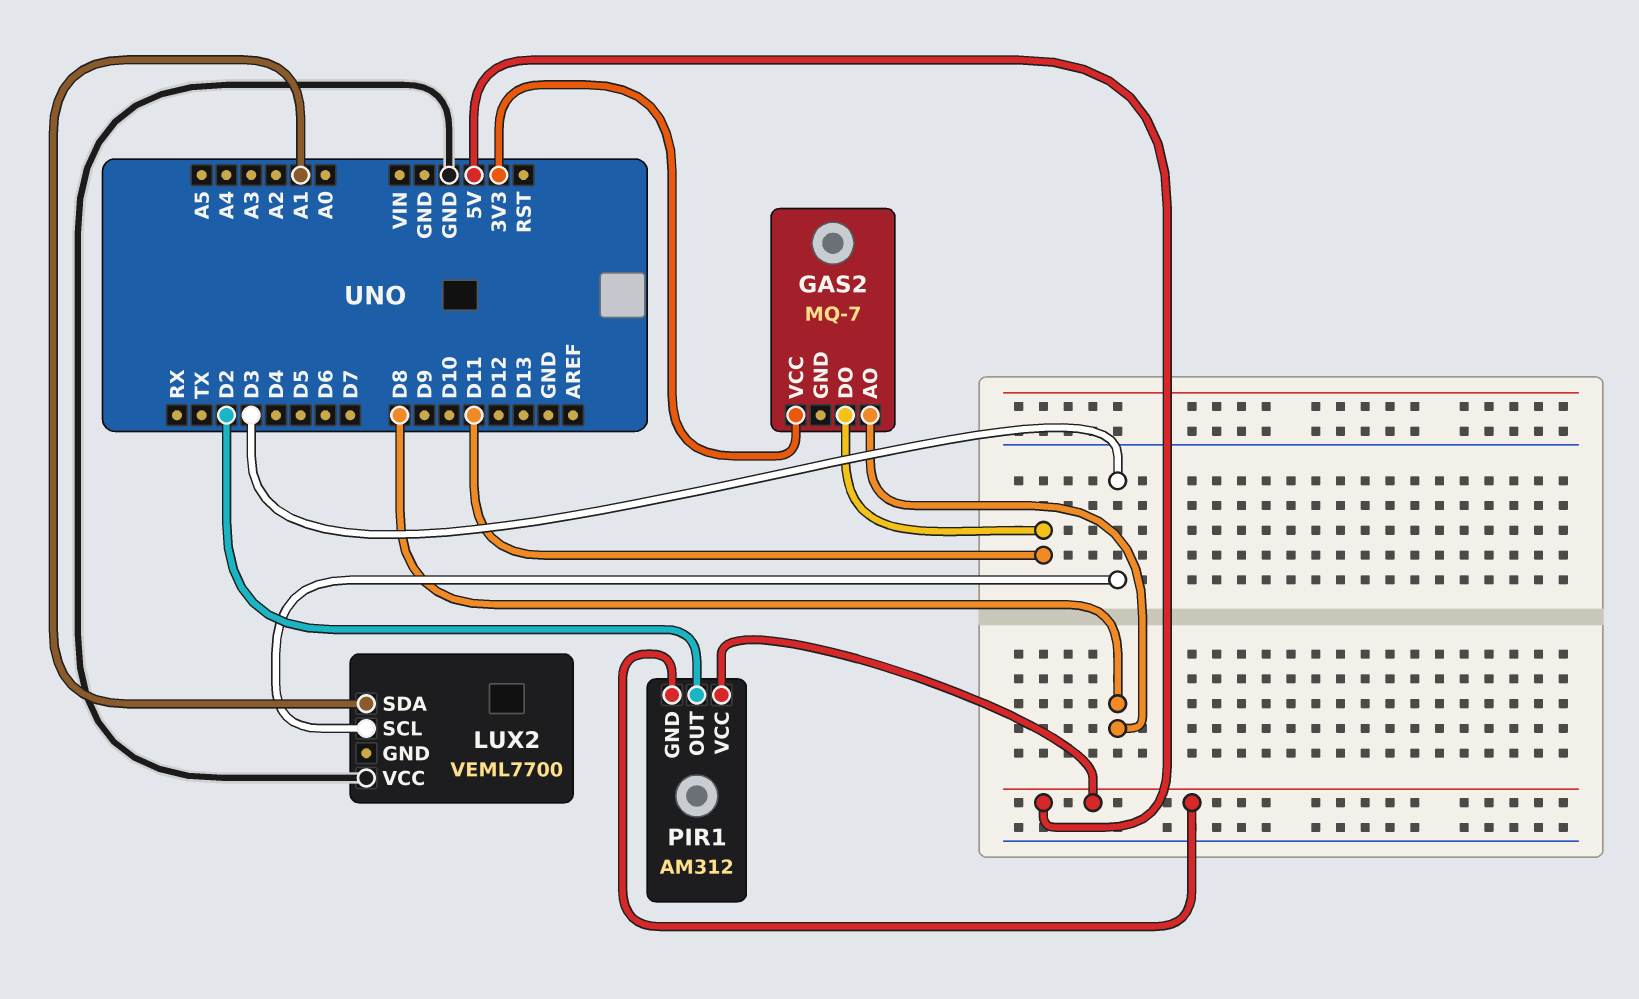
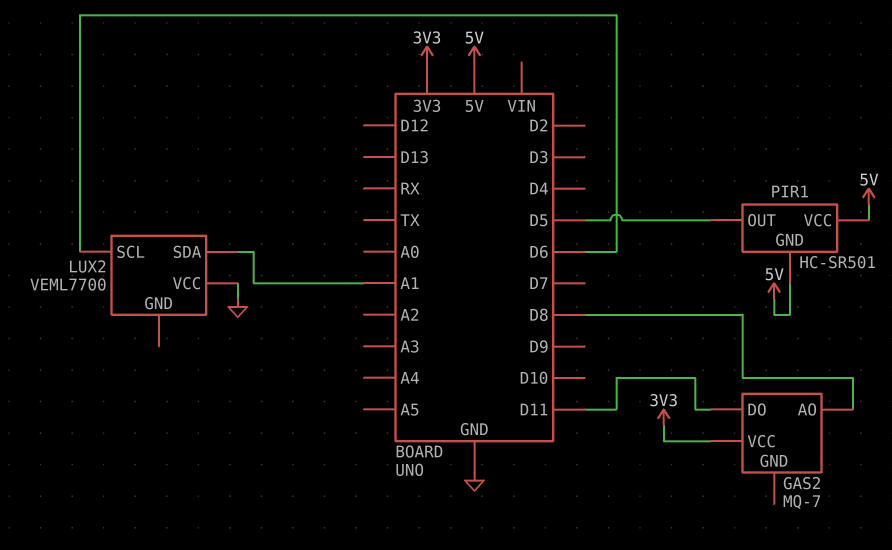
LUX2 pin SCL: D3 -> D6
PIR1: AM312 -> HC-SR501
PIR1 pin OUT: D2 -> D5

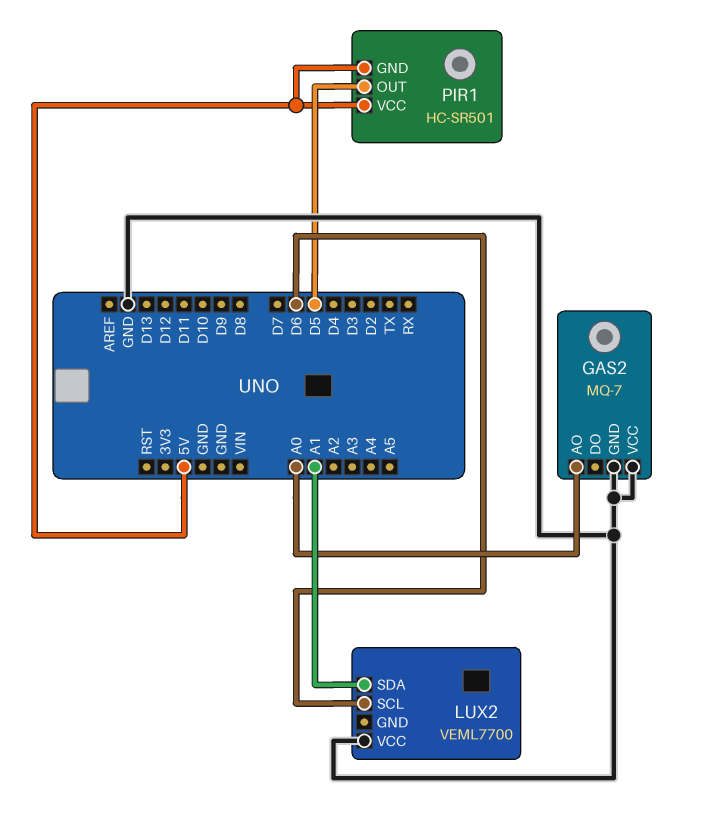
GAS2 pin AO: D8 -> A0
GAS2 pin DO: D11 -> none
GAS2 pin GND: none -> GND
GAS2 pin VCC: 3V3 -> GND

